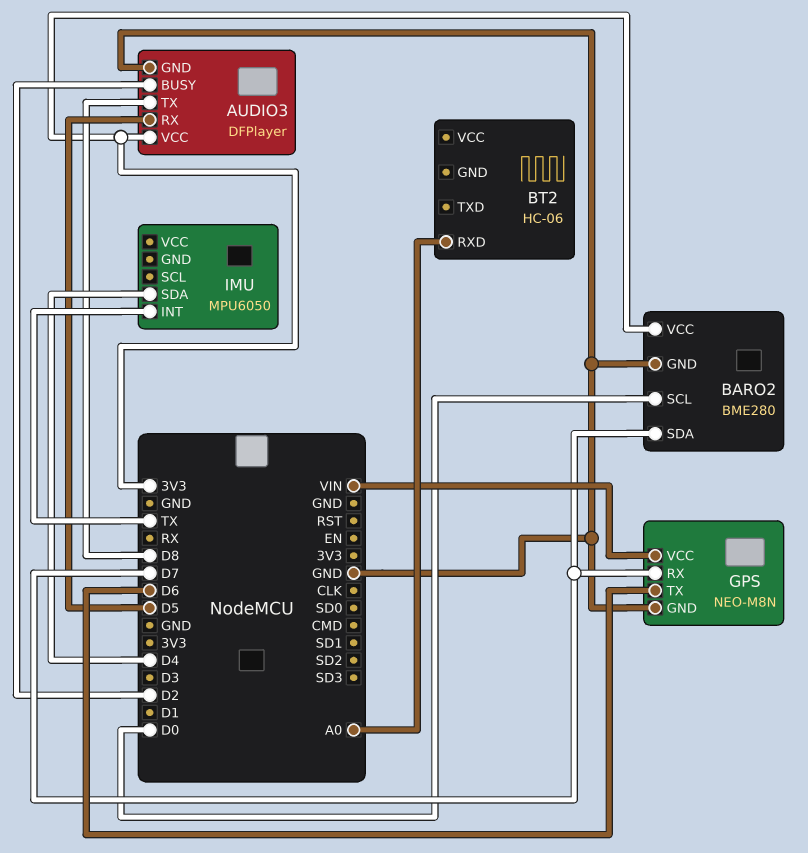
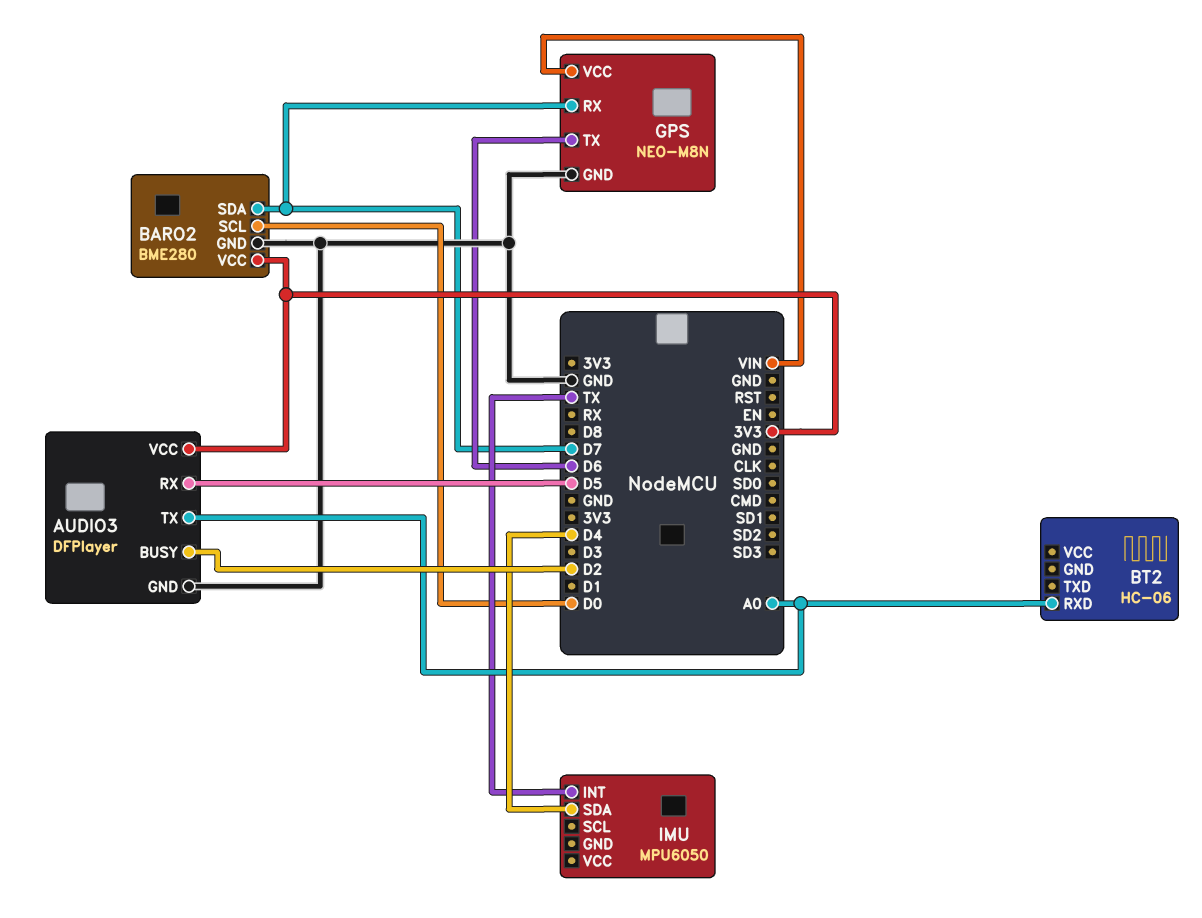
AUDIO3 pin TX: D8 -> A0

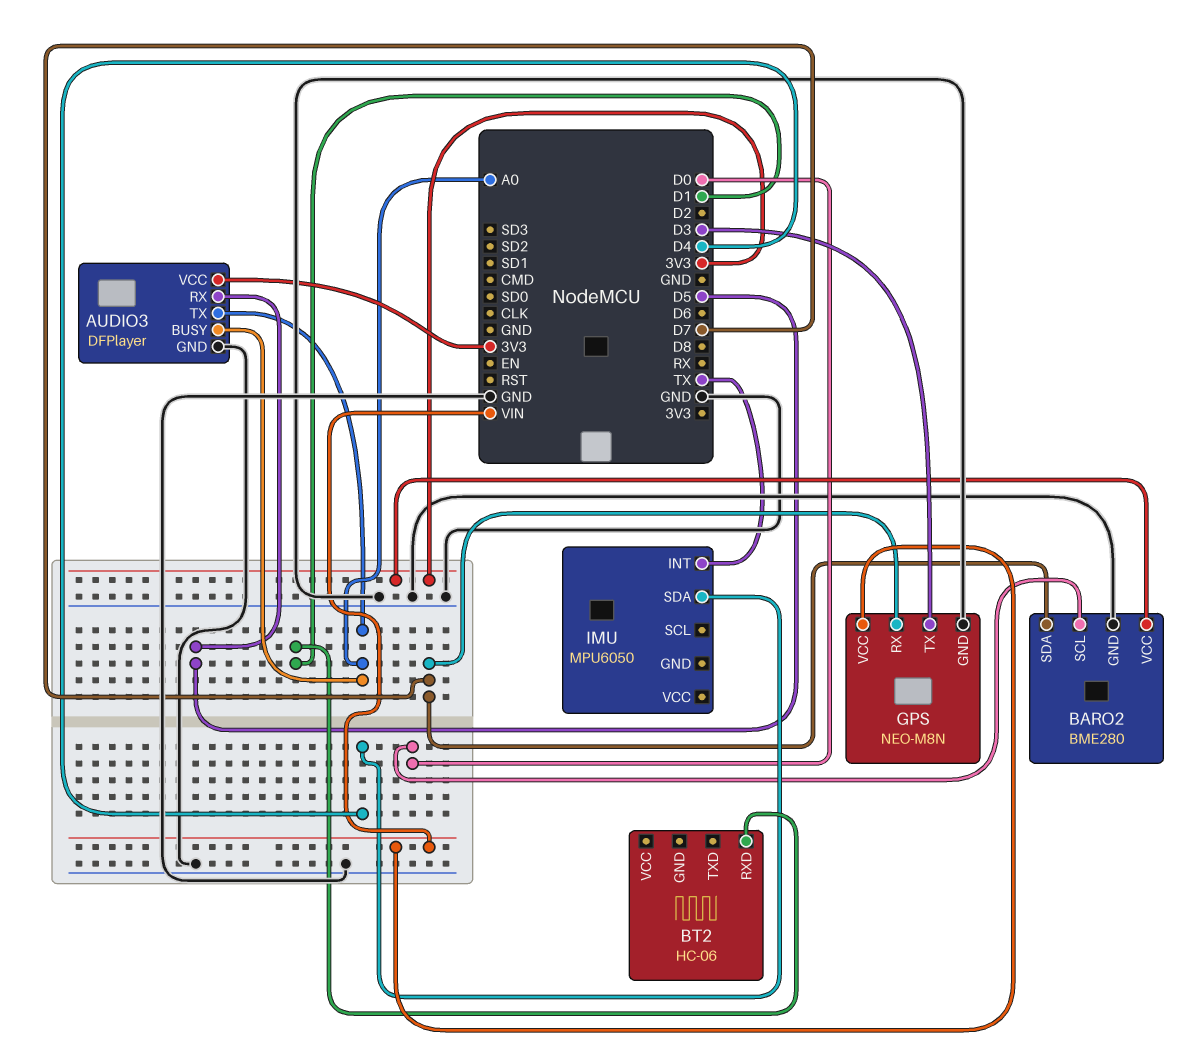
AUDIO3 pin BUSY: D2 -> A0
BT2 pin RXD: A0 -> D1
GPS pin TX: D6 -> D3

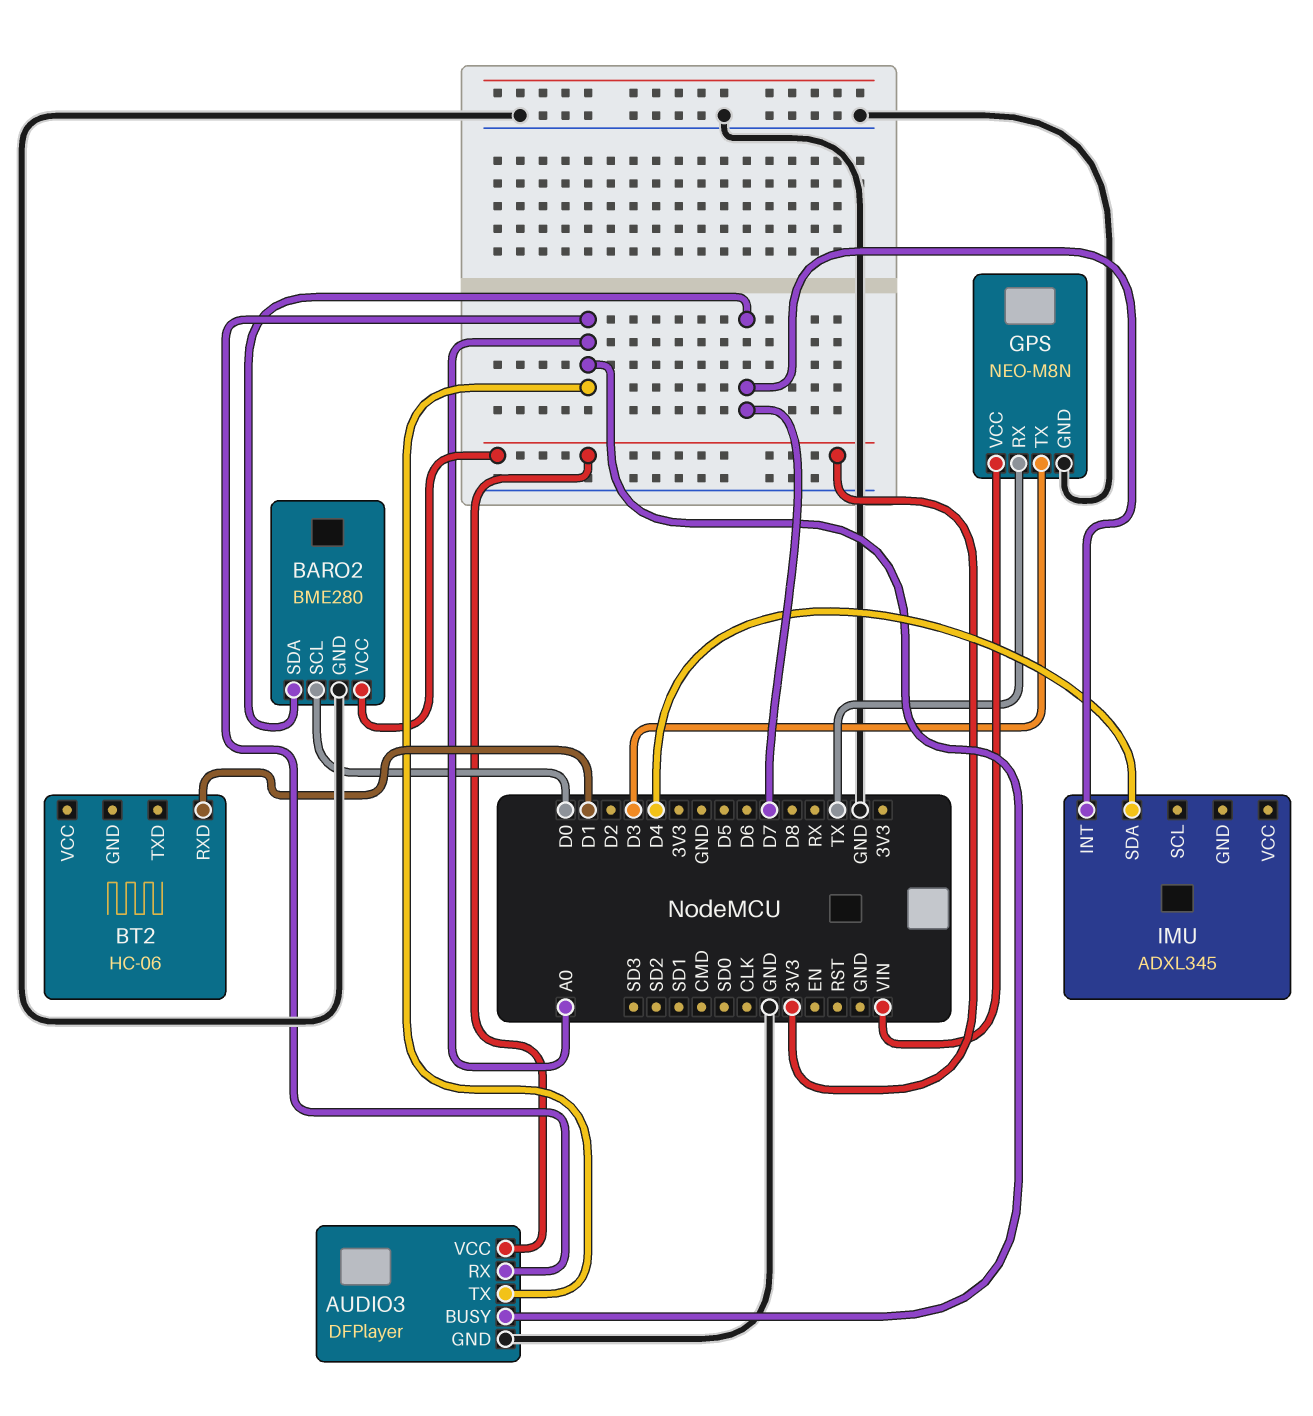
AUDIO3 pin RX: D5 -> A0
GPS pin RX: D7 -> TX
IMU: MPU6050 -> ADXL345
IMU pin INT: TX -> D7

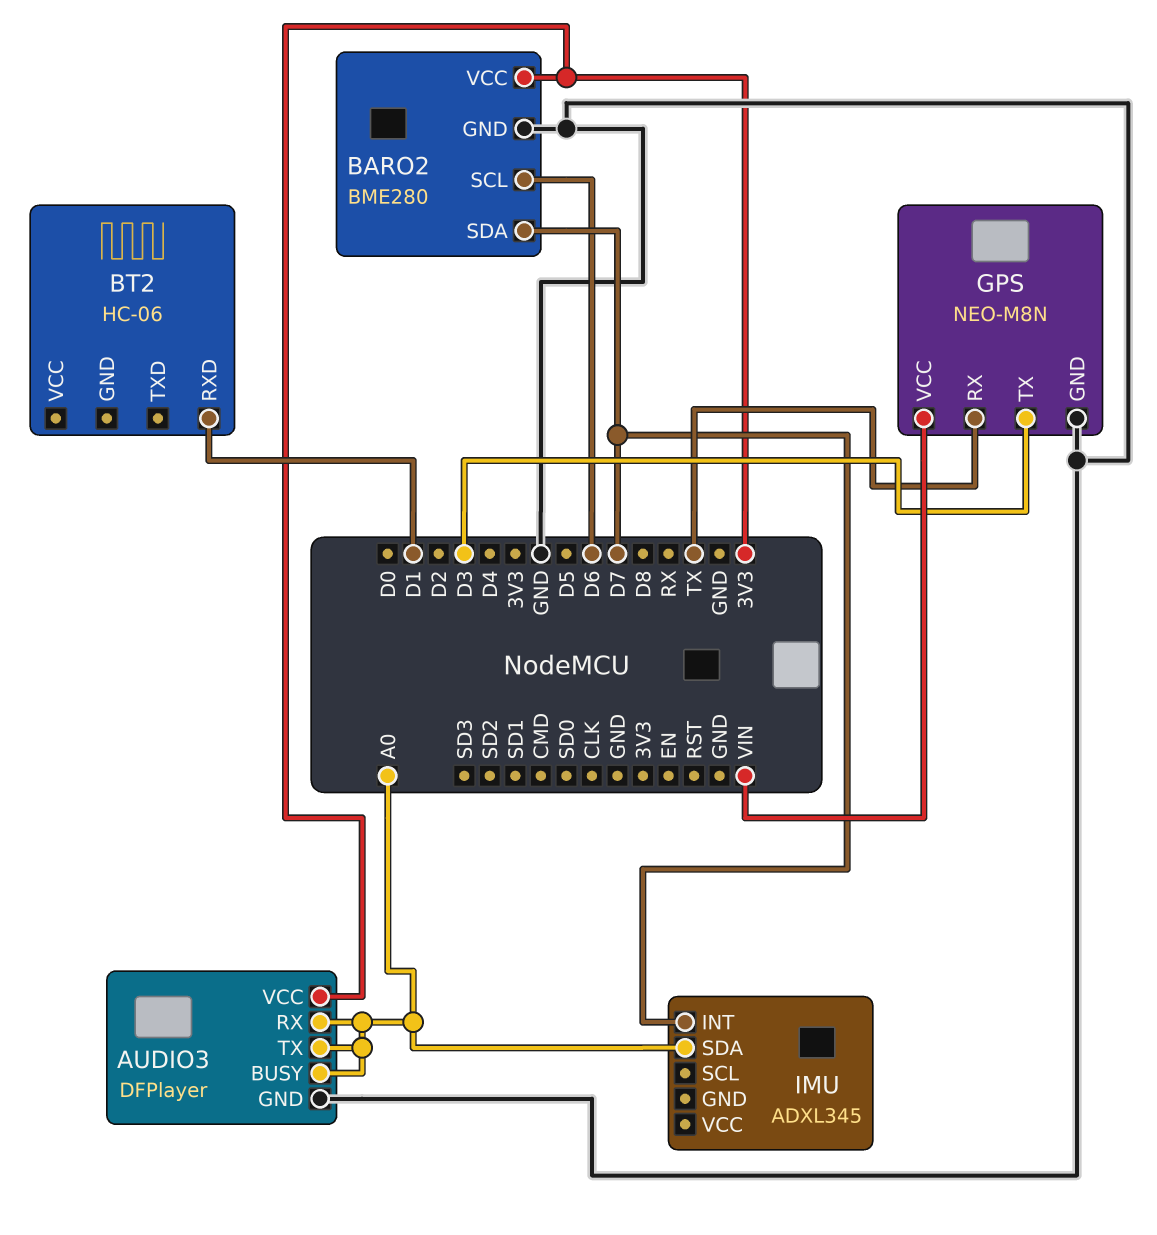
BARO2 pin SCL: D0 -> D6
IMU pin SDA: D4 -> A0

